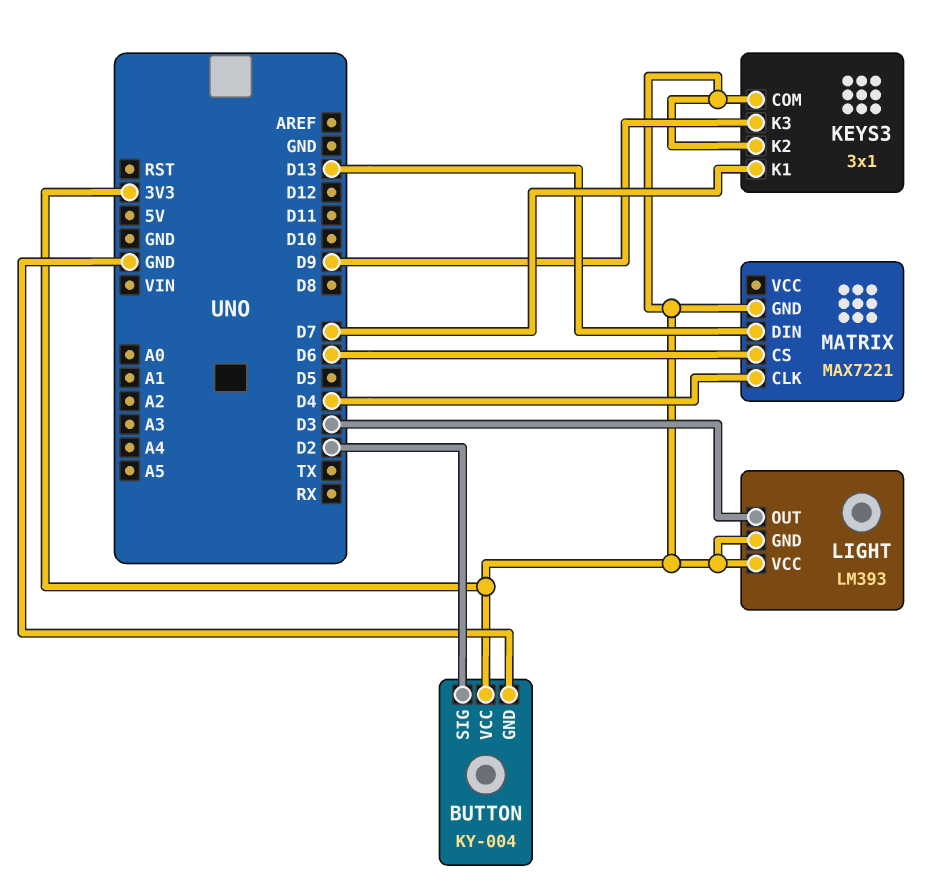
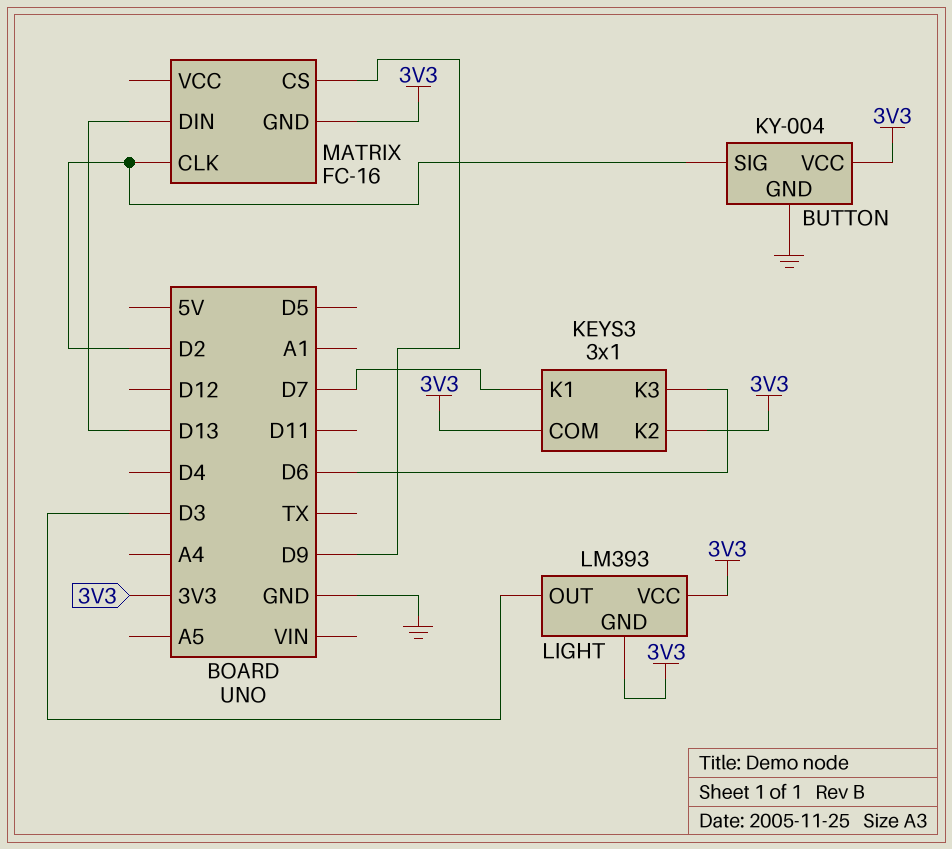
KEYS3 pin K3: D9 -> D6
MATRIX: MAX7221 -> FC-16
MATRIX pin CLK: D4 -> D2
MATRIX pin CS: D6 -> D9

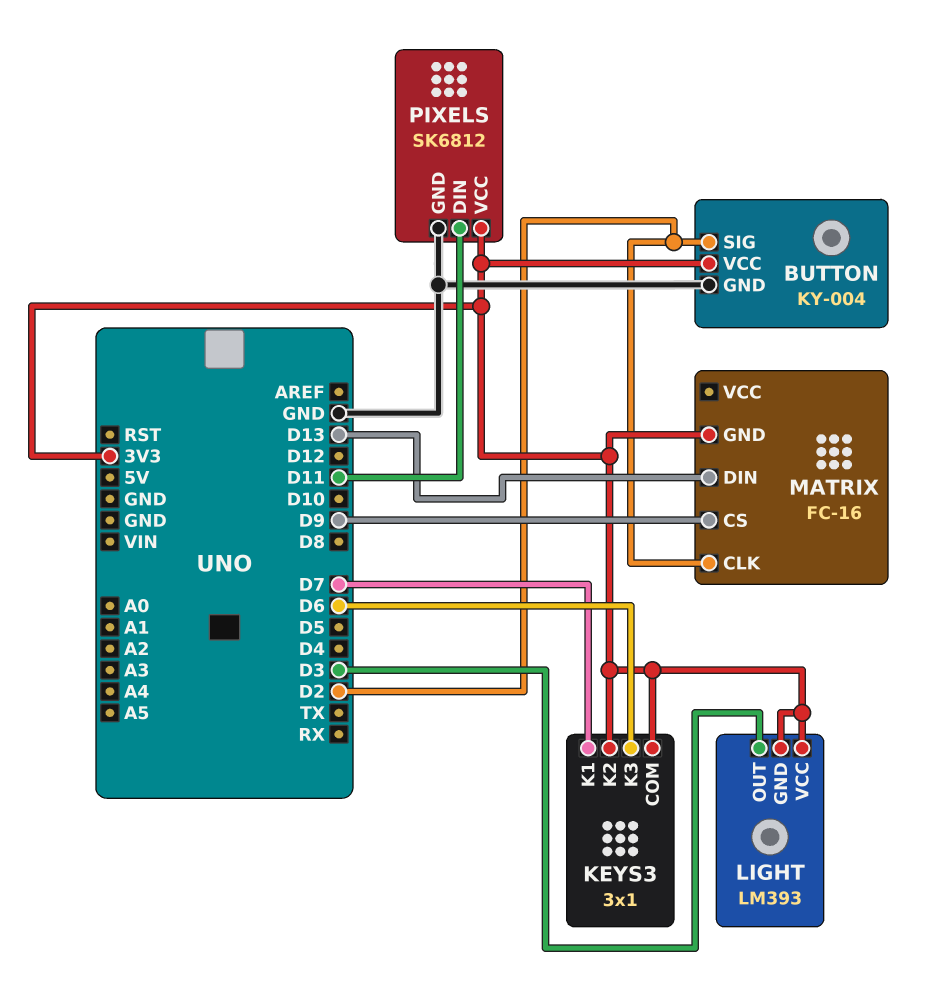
PIXELS: none -> SK6812
PIXELS pin DIN: none -> D11
PIXELS pin GND: none -> GND
PIXELS pin VCC: none -> 3V3

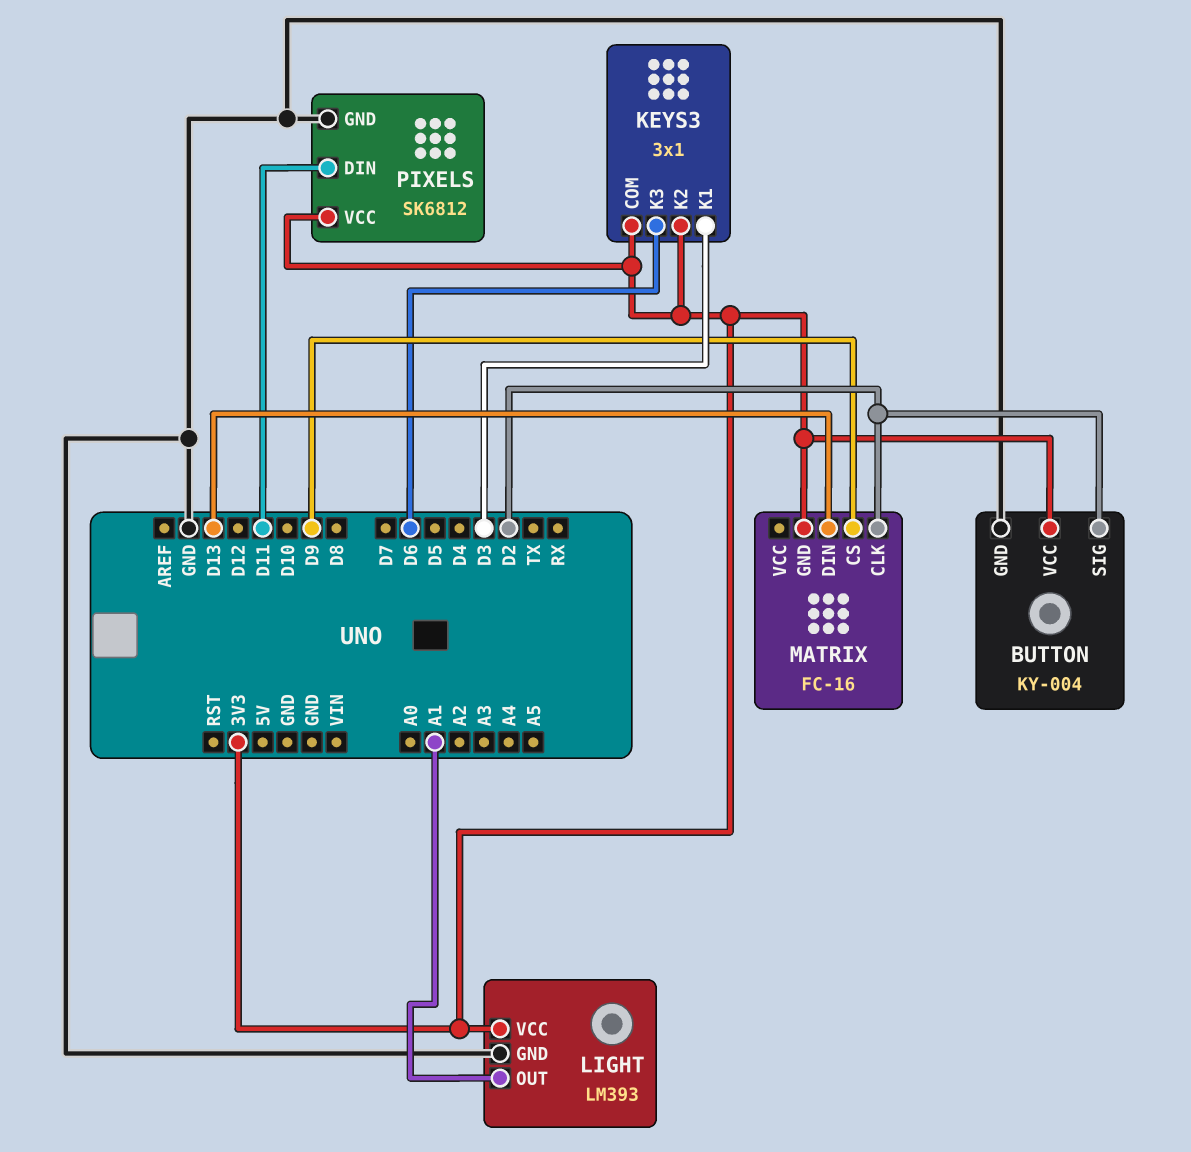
KEYS3 pin K1: D7 -> D3
LIGHT pin GND: 3V3 -> GND
LIGHT pin OUT: D3 -> A1

